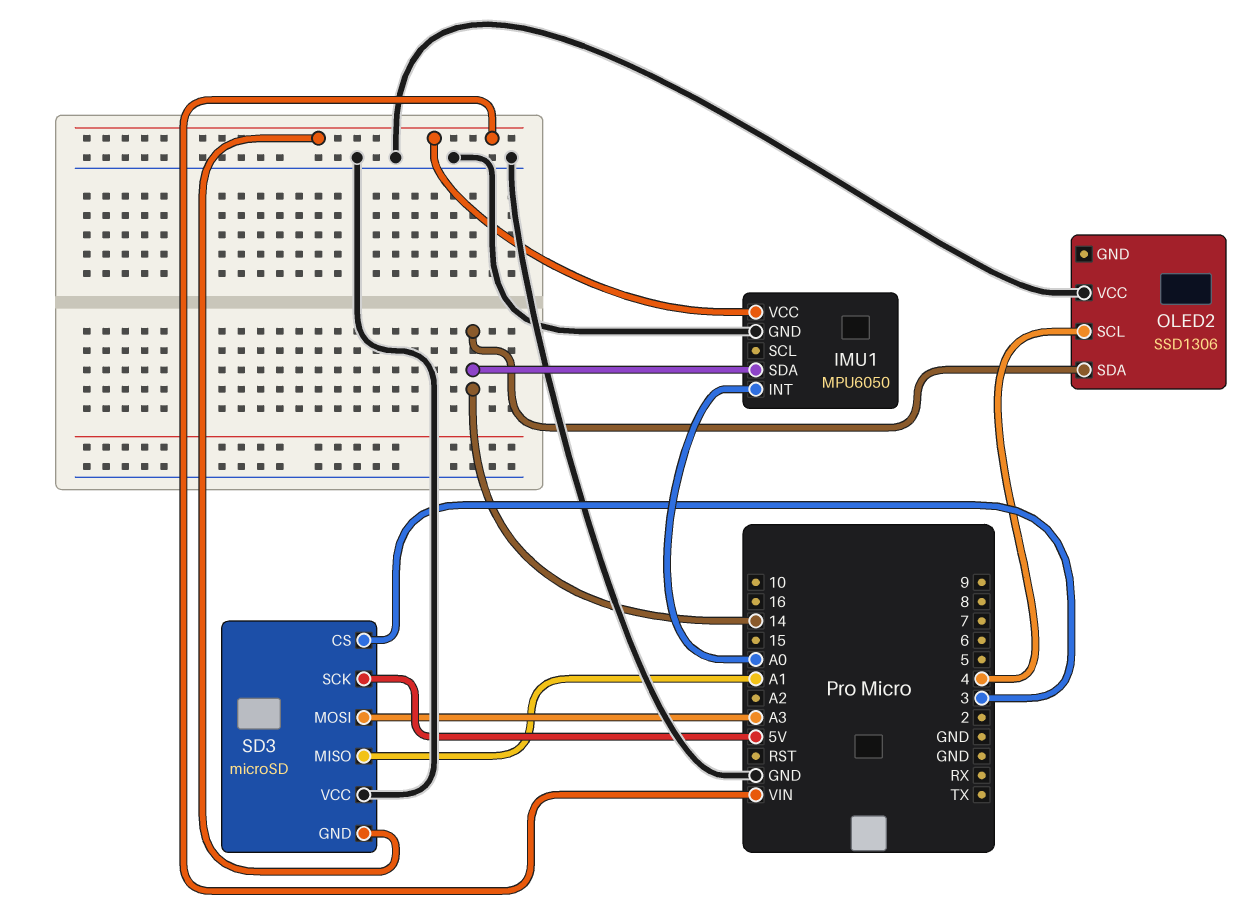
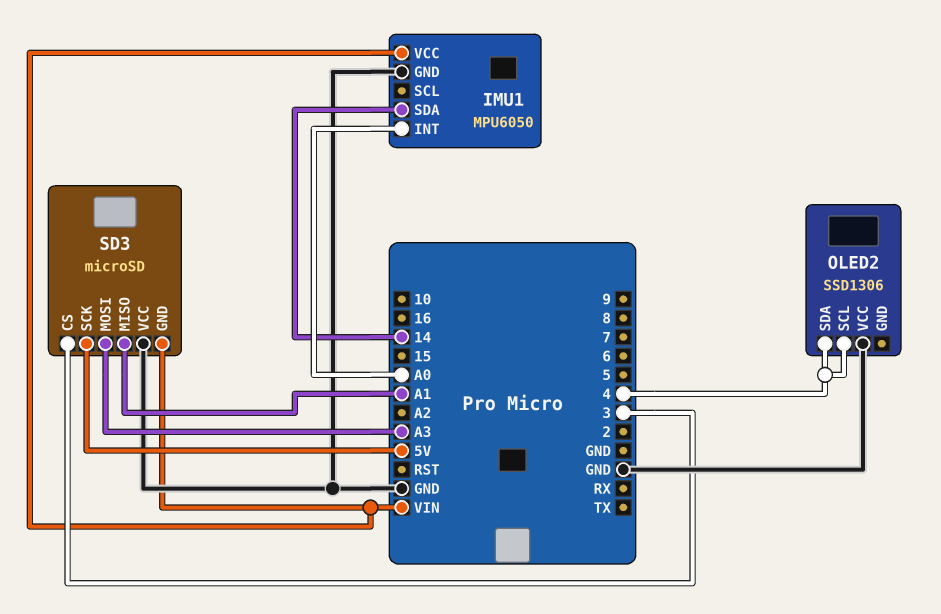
OLED2 pin SDA: 14 -> 4

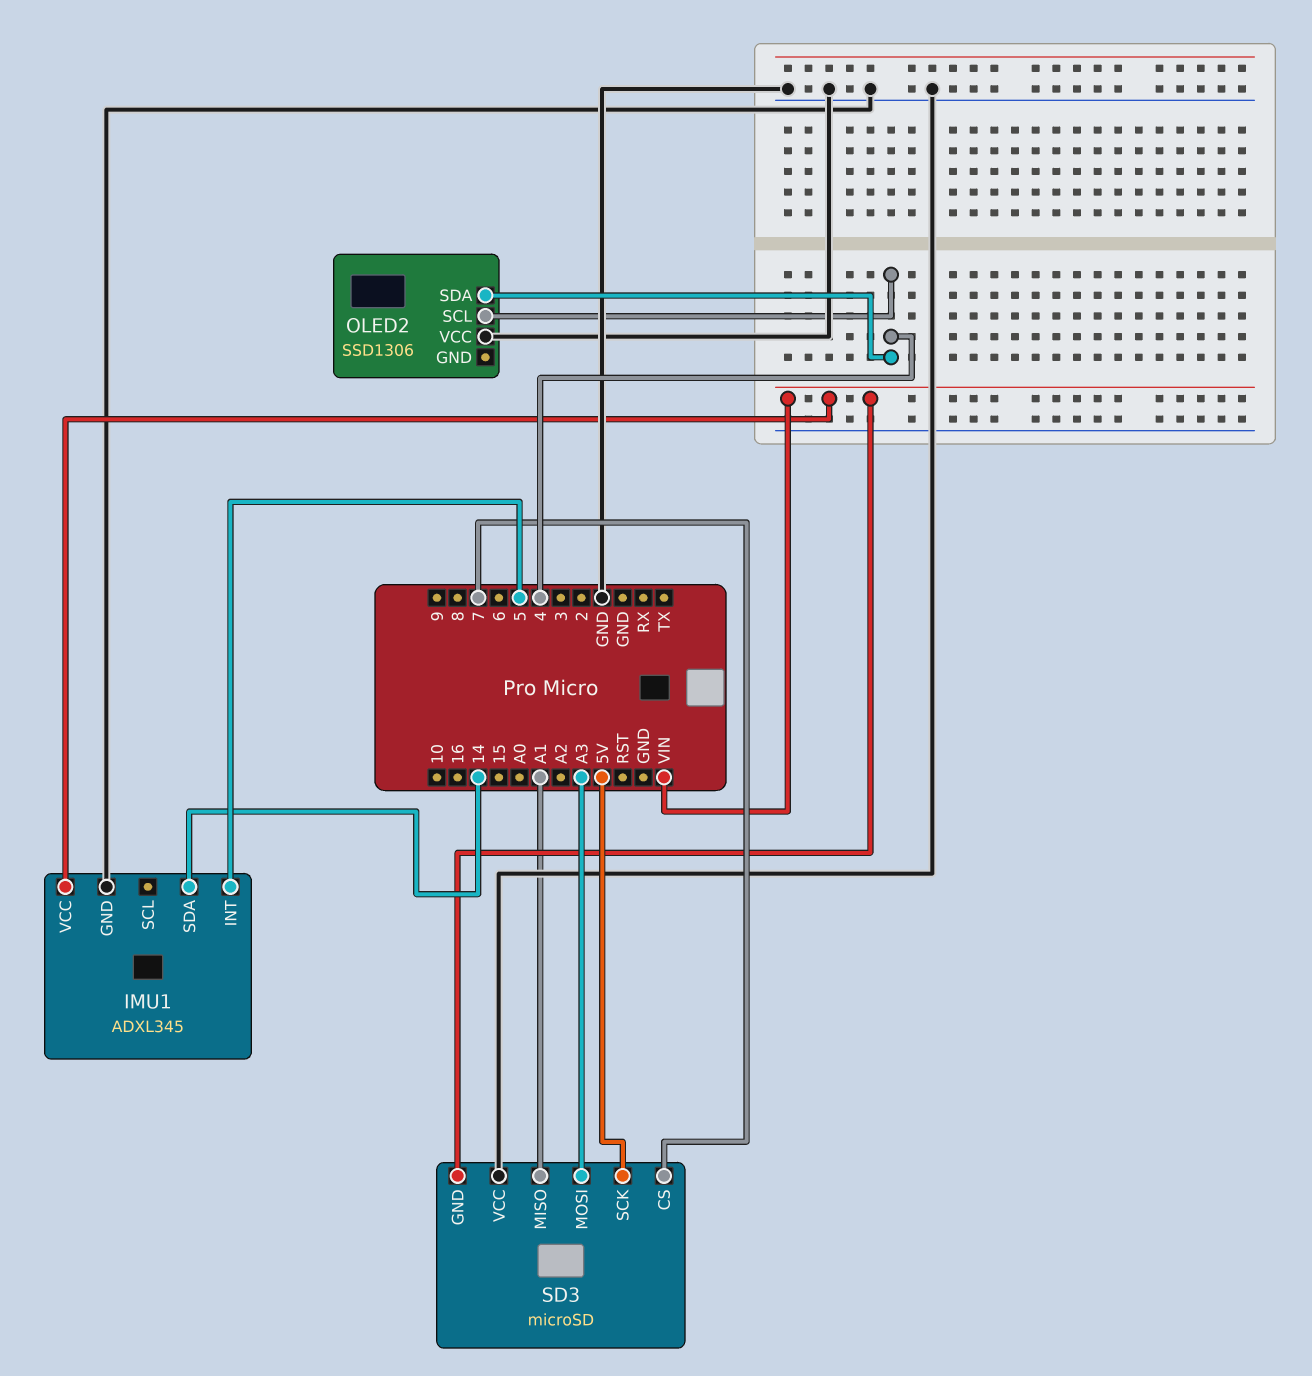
IMU1: MPU6050 -> ADXL345
IMU1 pin INT: A0 -> 5
SD3 pin CS: 3 -> 7

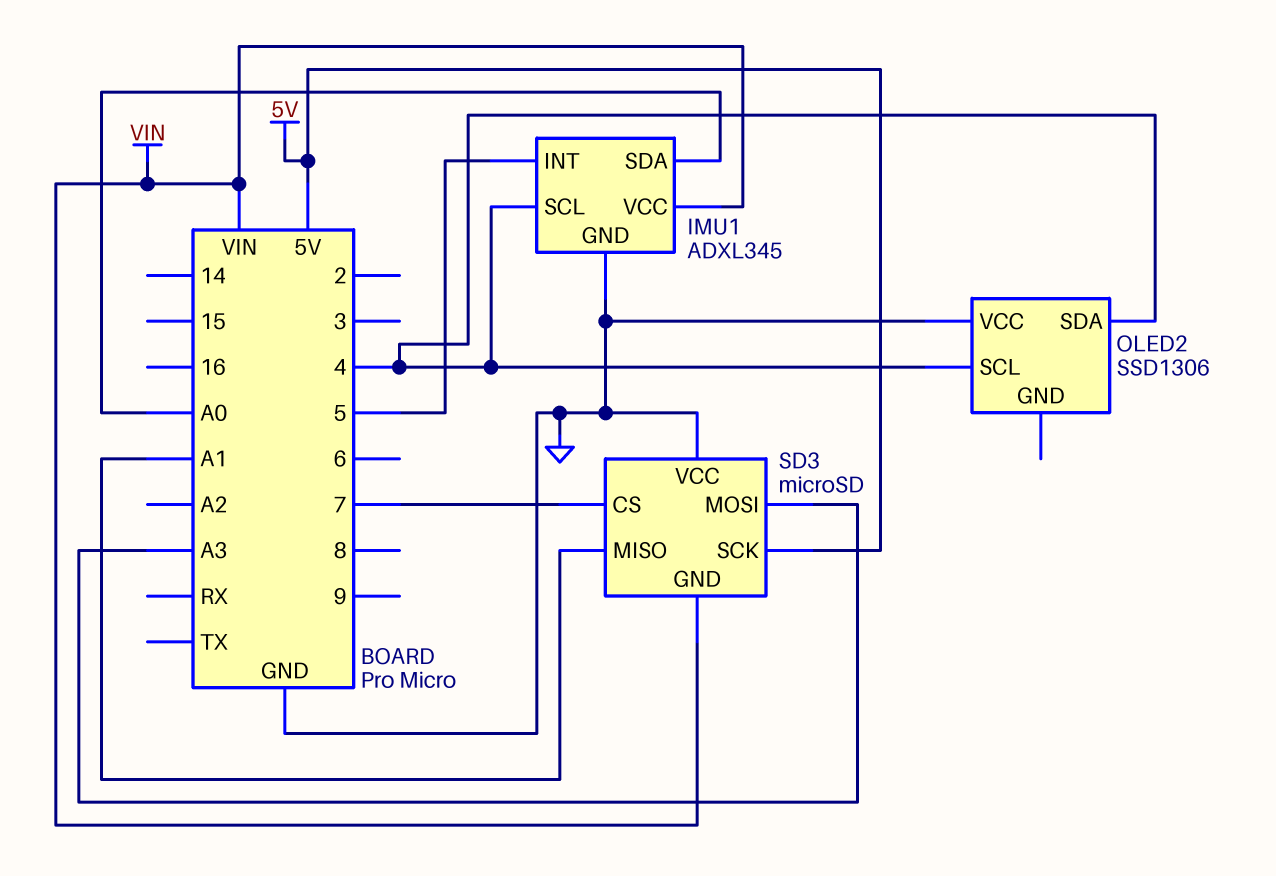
IMU1 pin SCL: none -> 4
IMU1 pin SDA: 14 -> A0

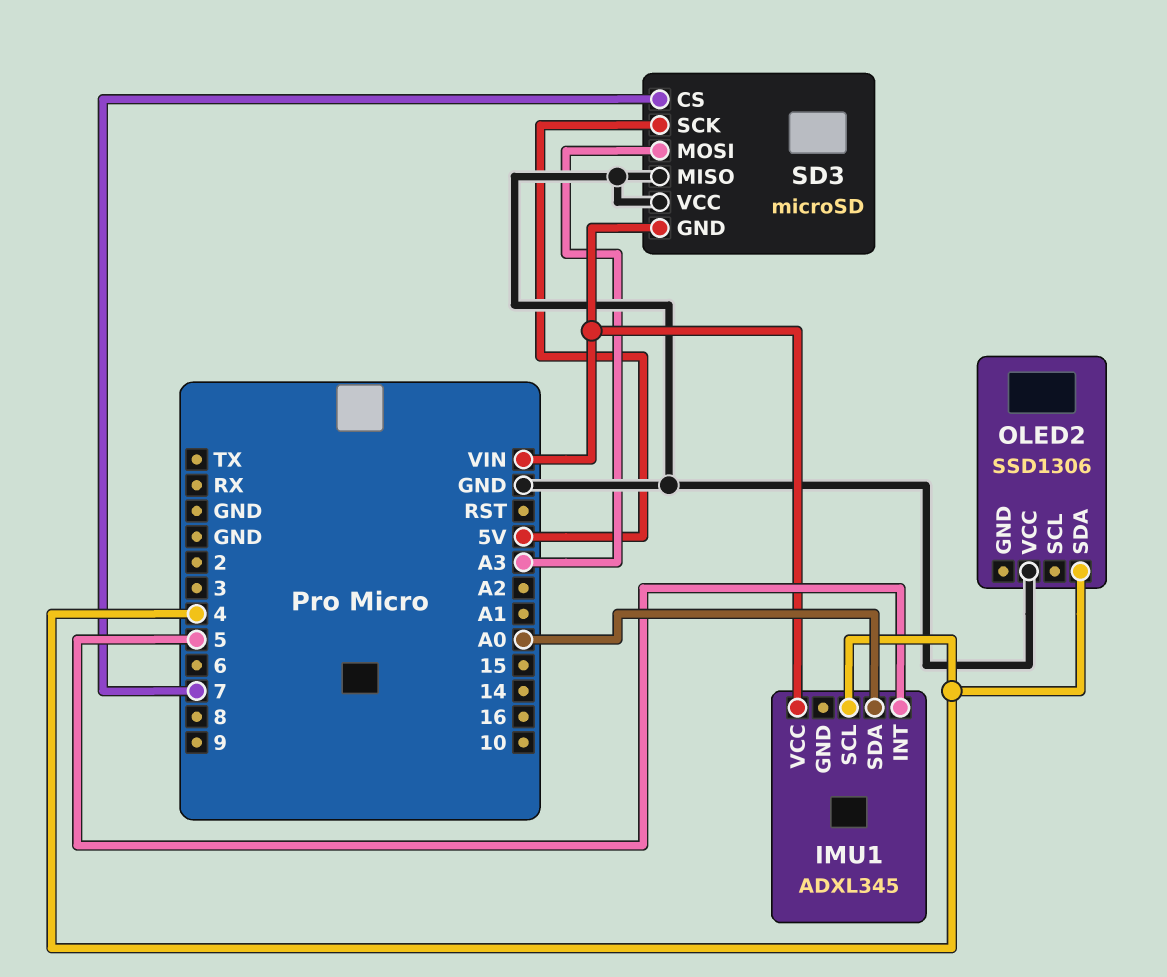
IMU1 pin GND: GND -> none
OLED2 pin SCL: 4 -> none
SD3 pin MISO: A1 -> GND

